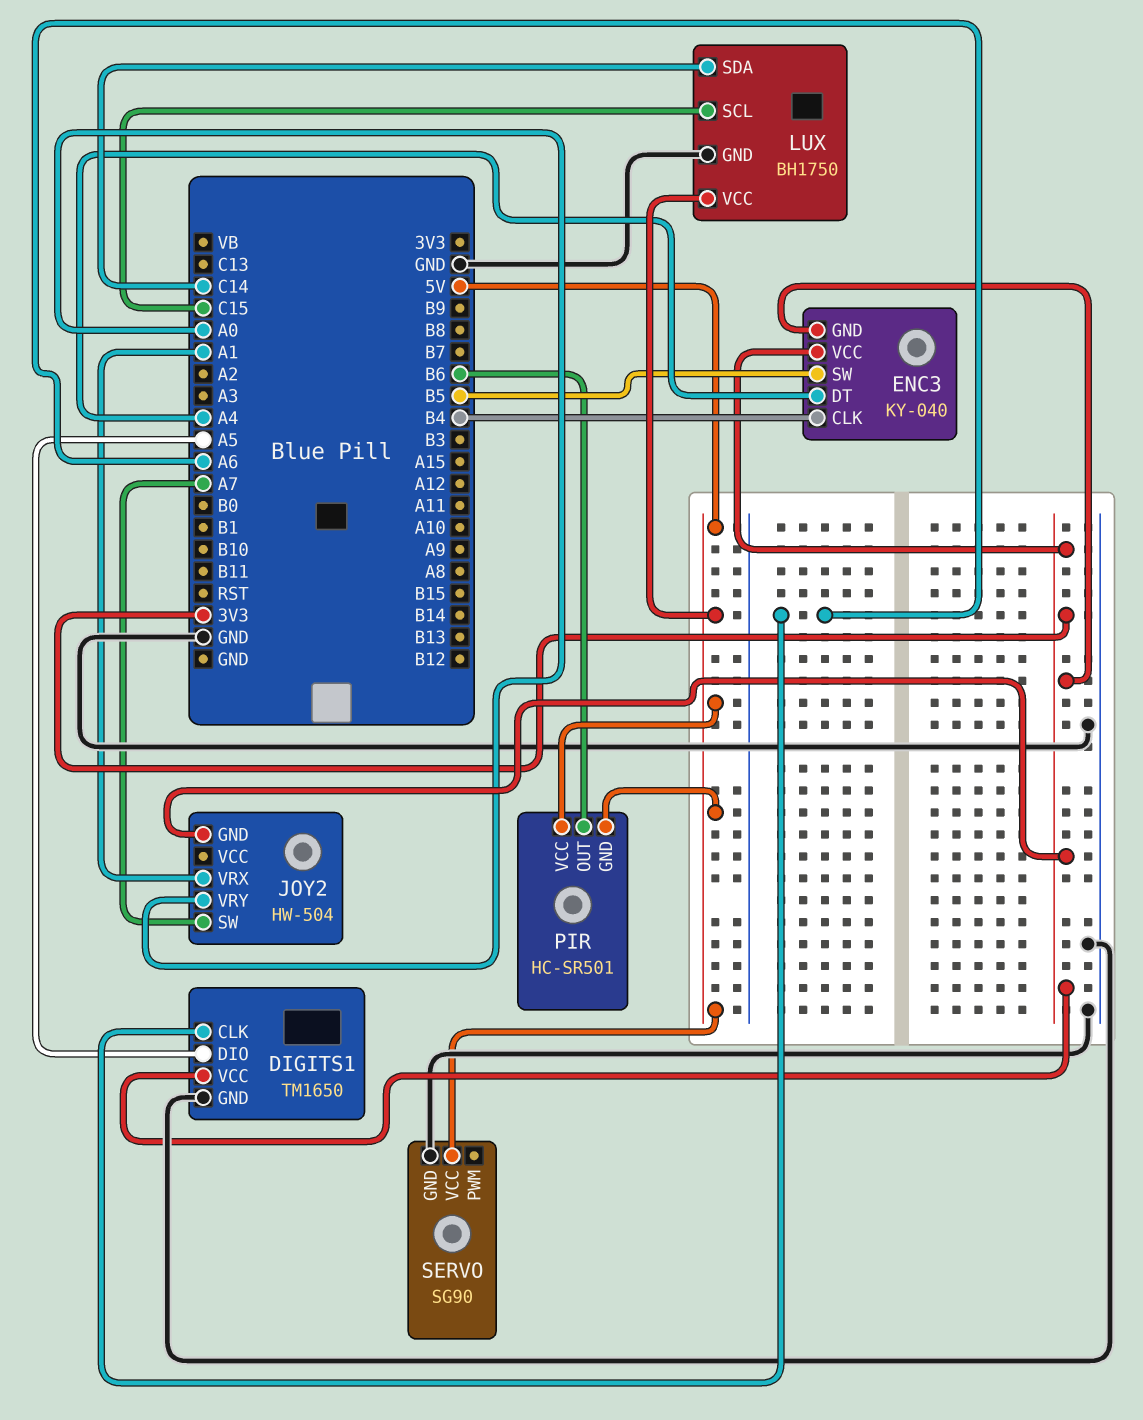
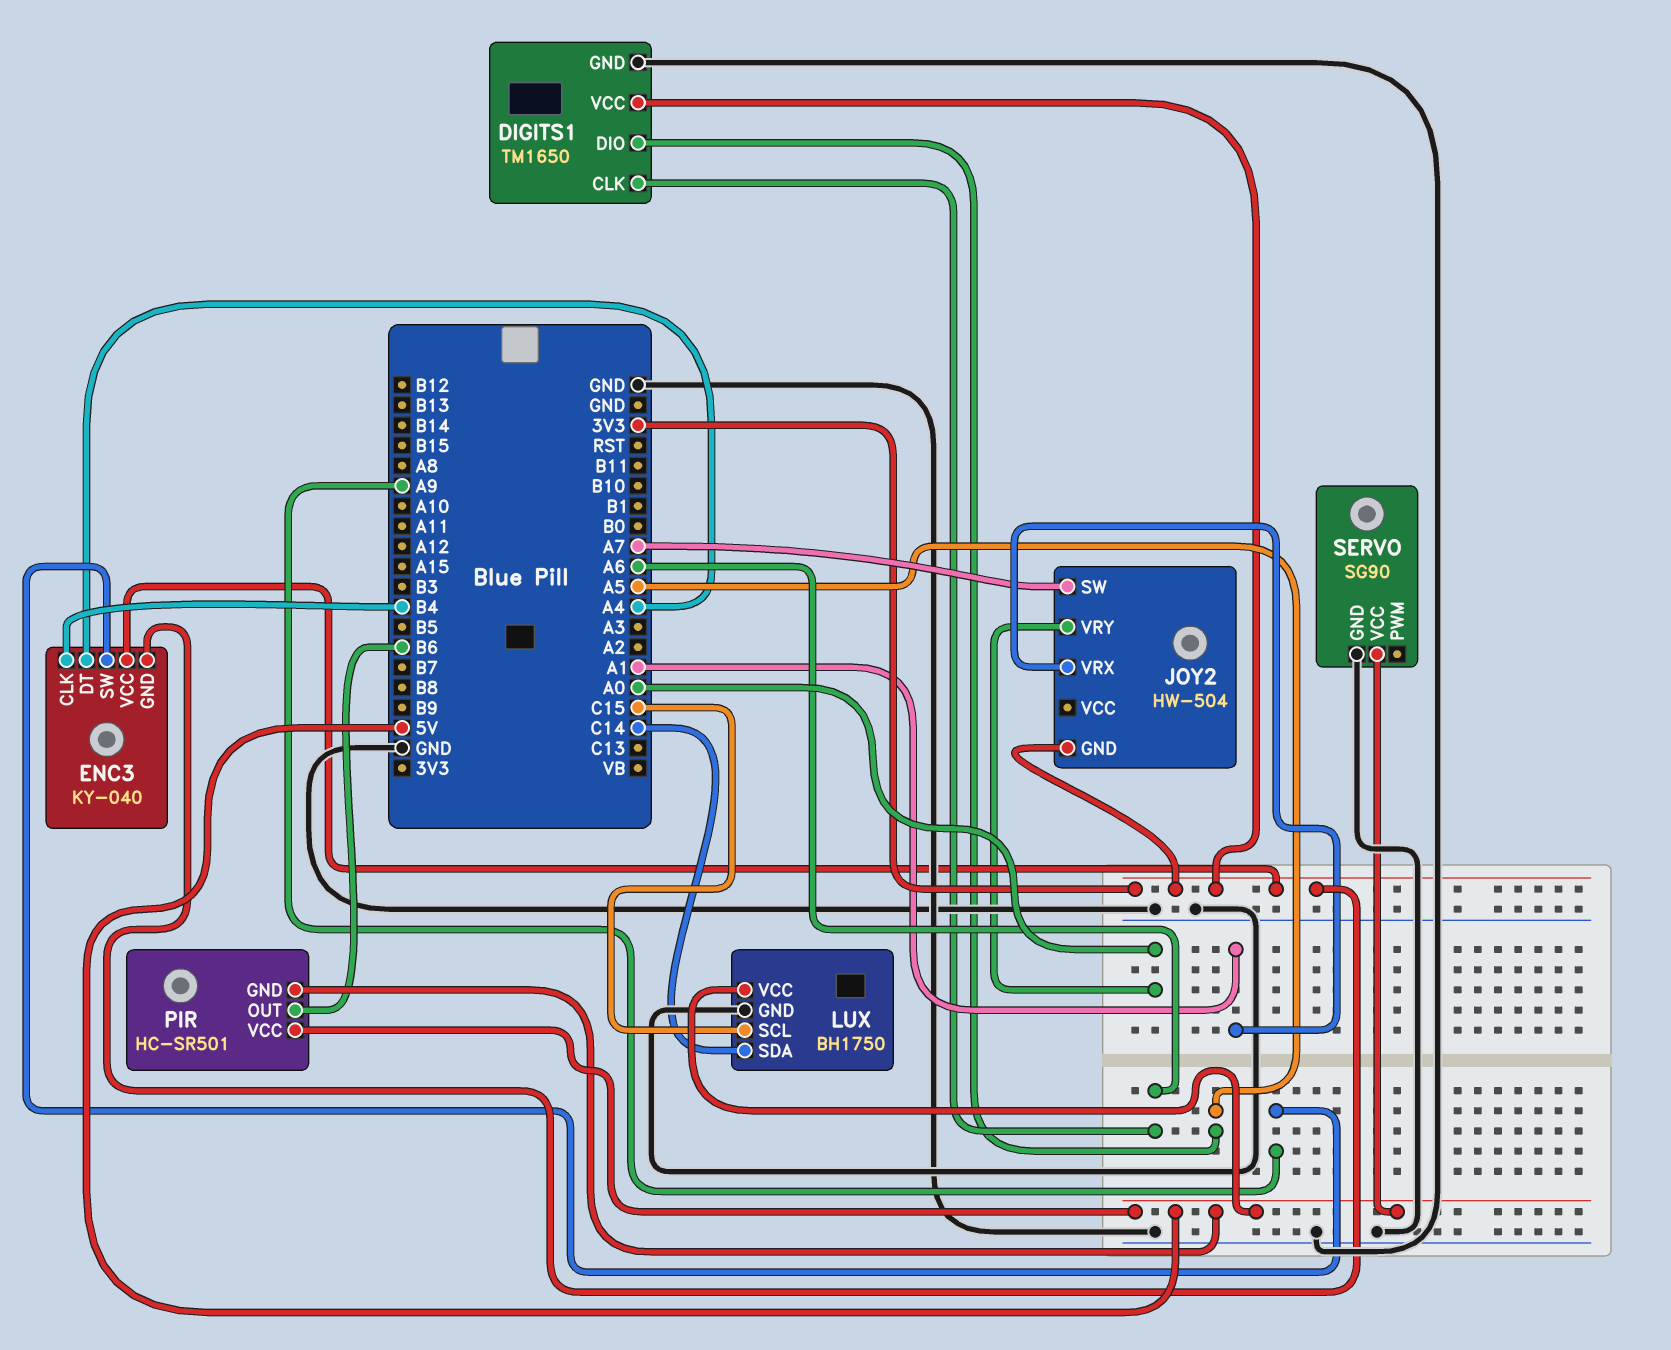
ENC3 pin SW: B5 -> A9

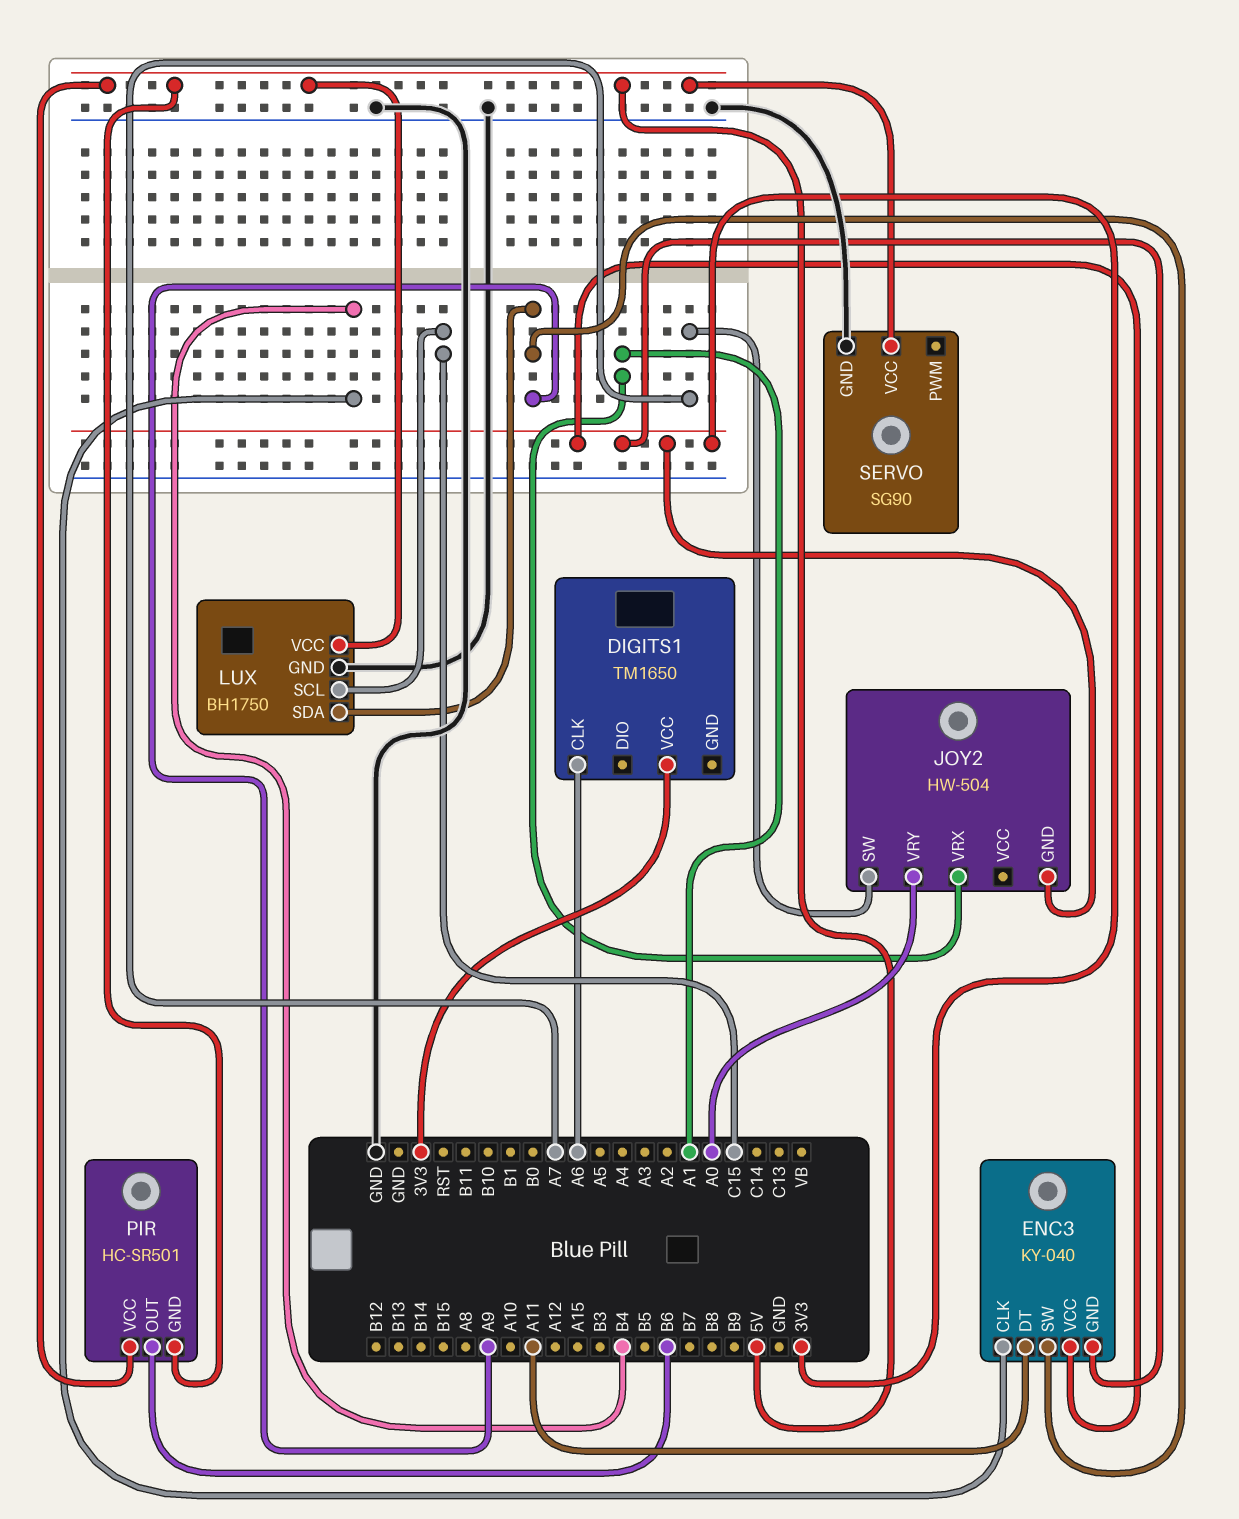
DIGITS1 pin DIO: A5 -> none
DIGITS1 pin GND: GND -> none
ENC3 pin DT: A4 -> A11
LUX pin SDA: C14 -> A9

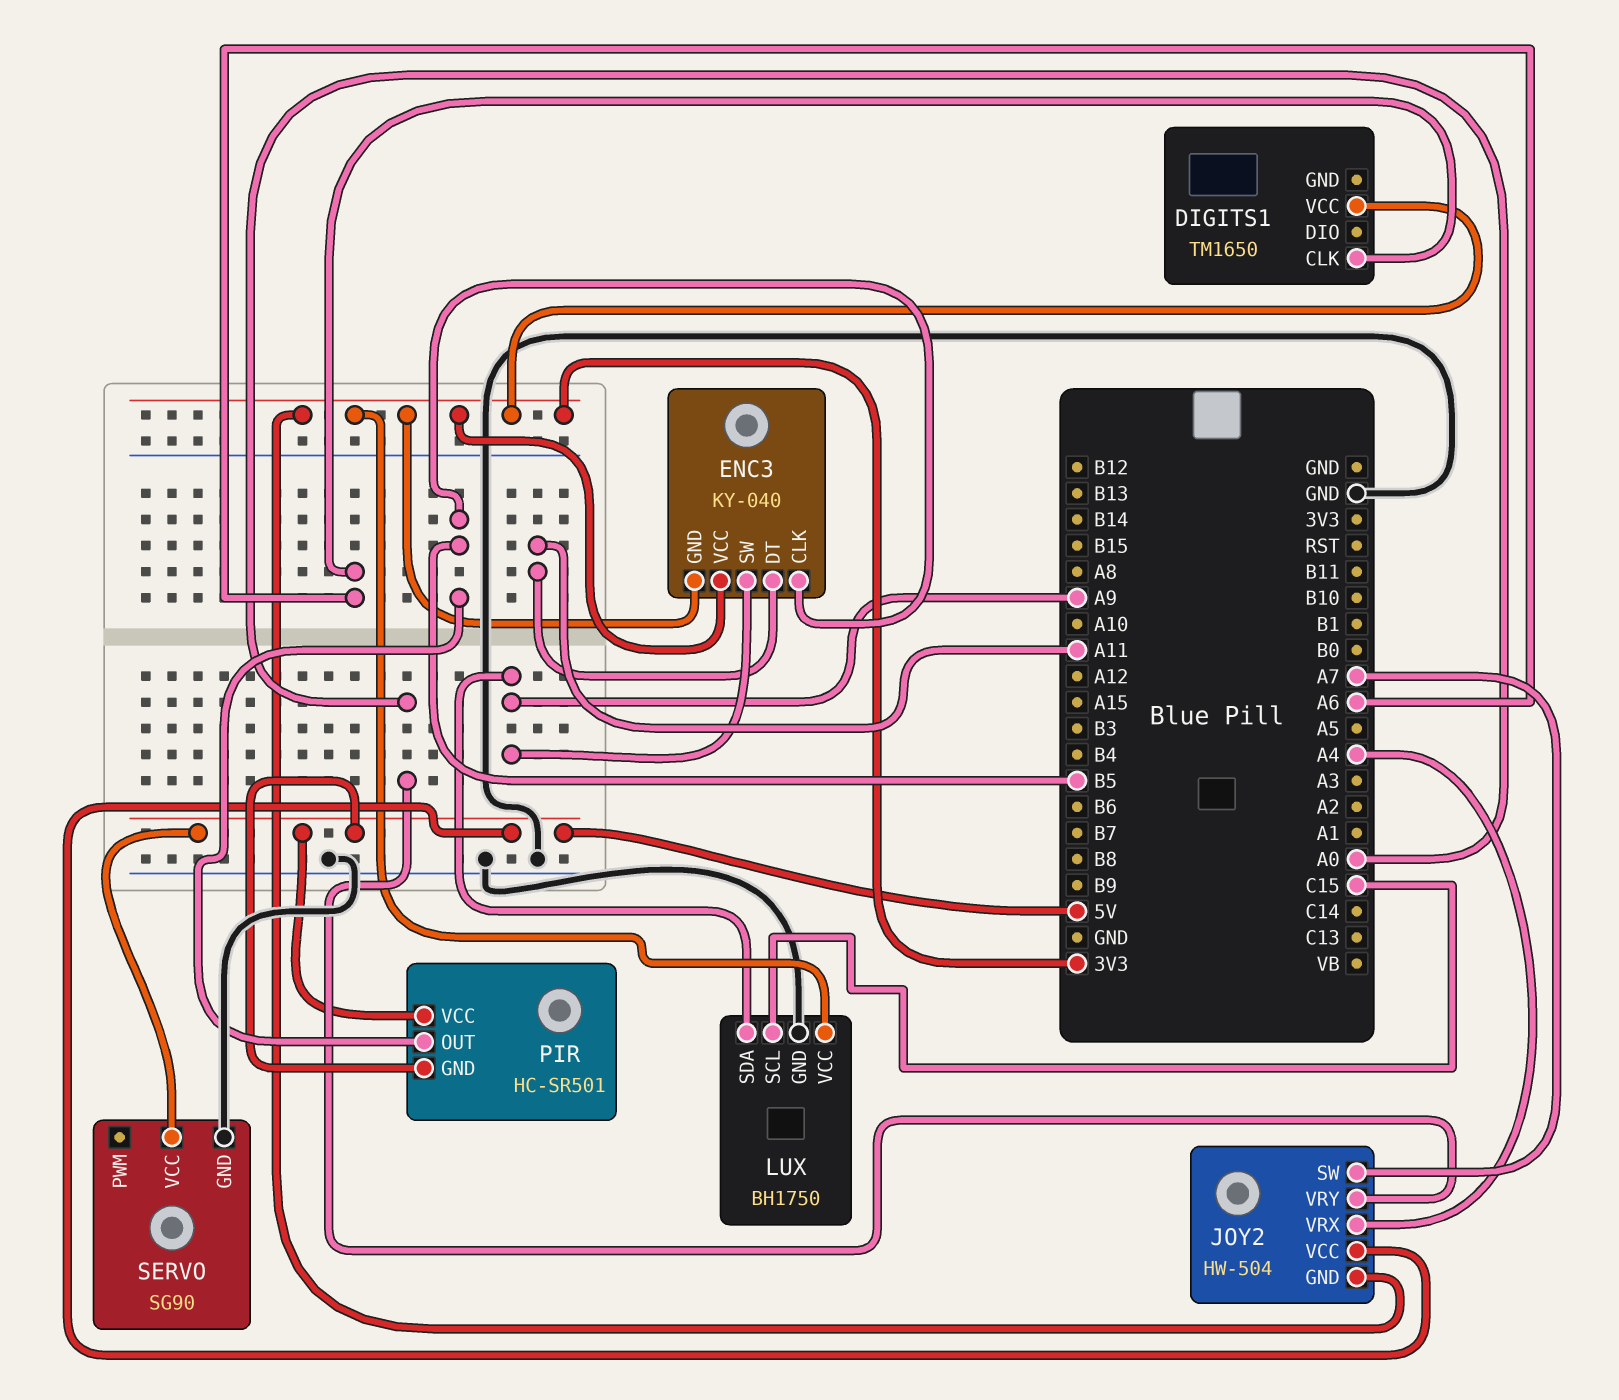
ENC3 pin CLK: B4 -> B5
JOY2 pin VCC: none -> 5V
JOY2 pin VRX: A1 -> A4
LUX pin VCC: 5V -> 3V3
PIR pin OUT: B6 -> B5

